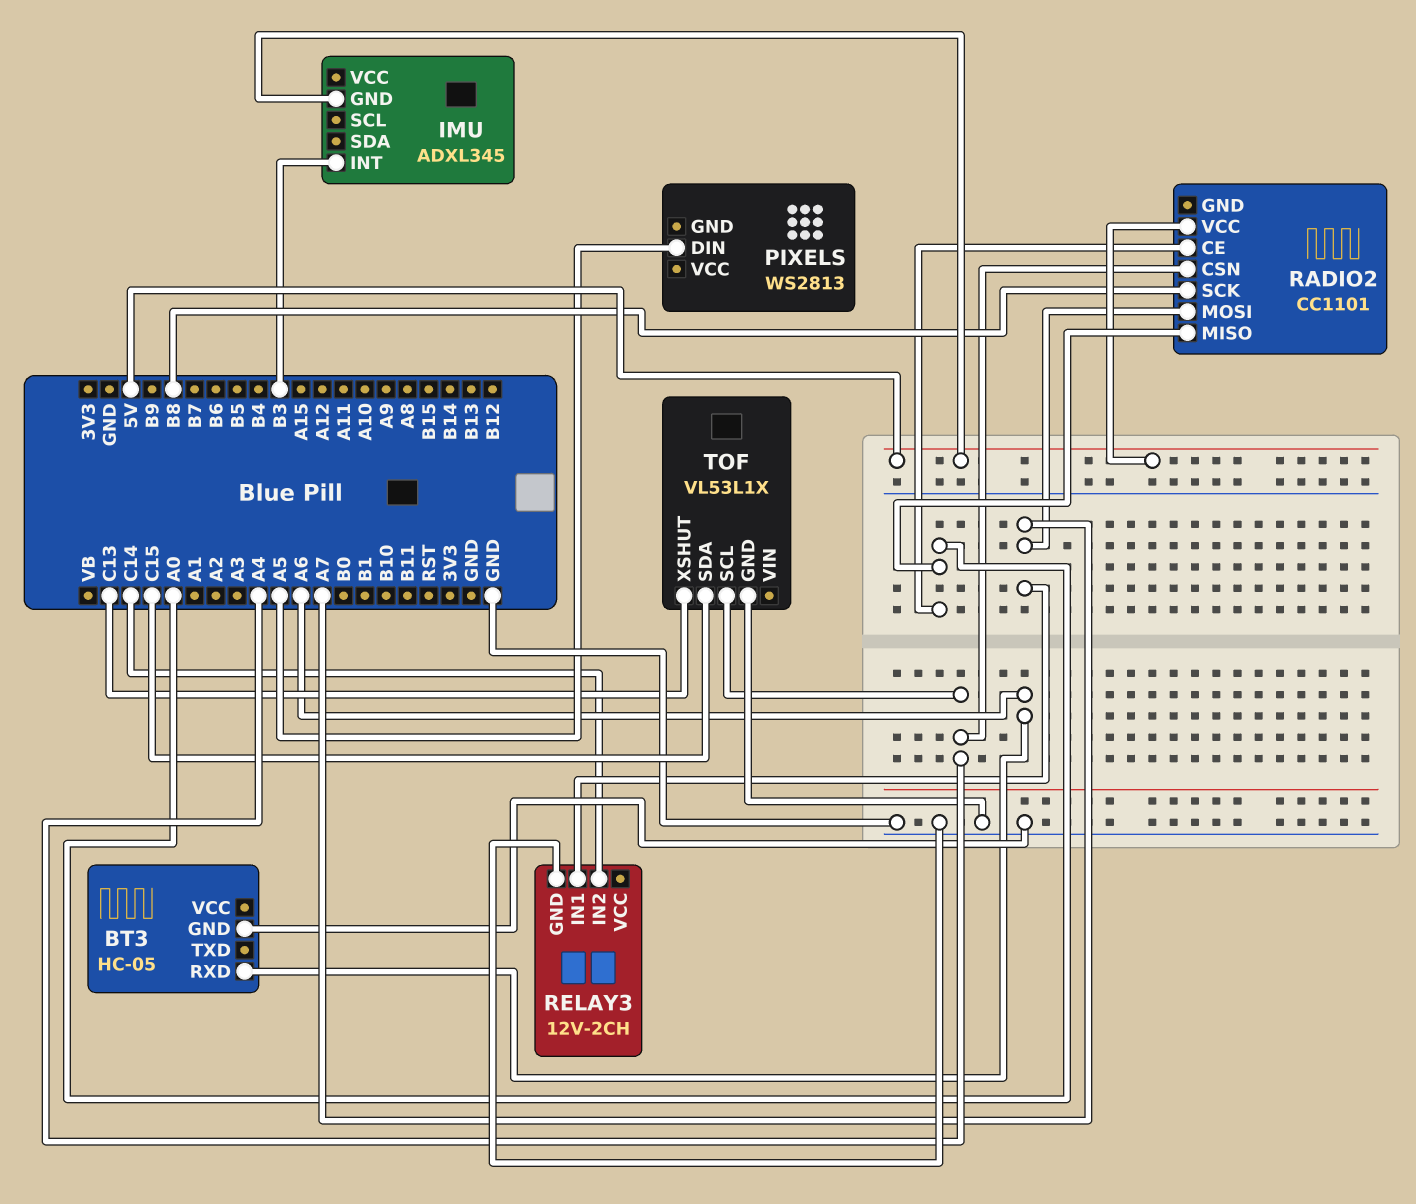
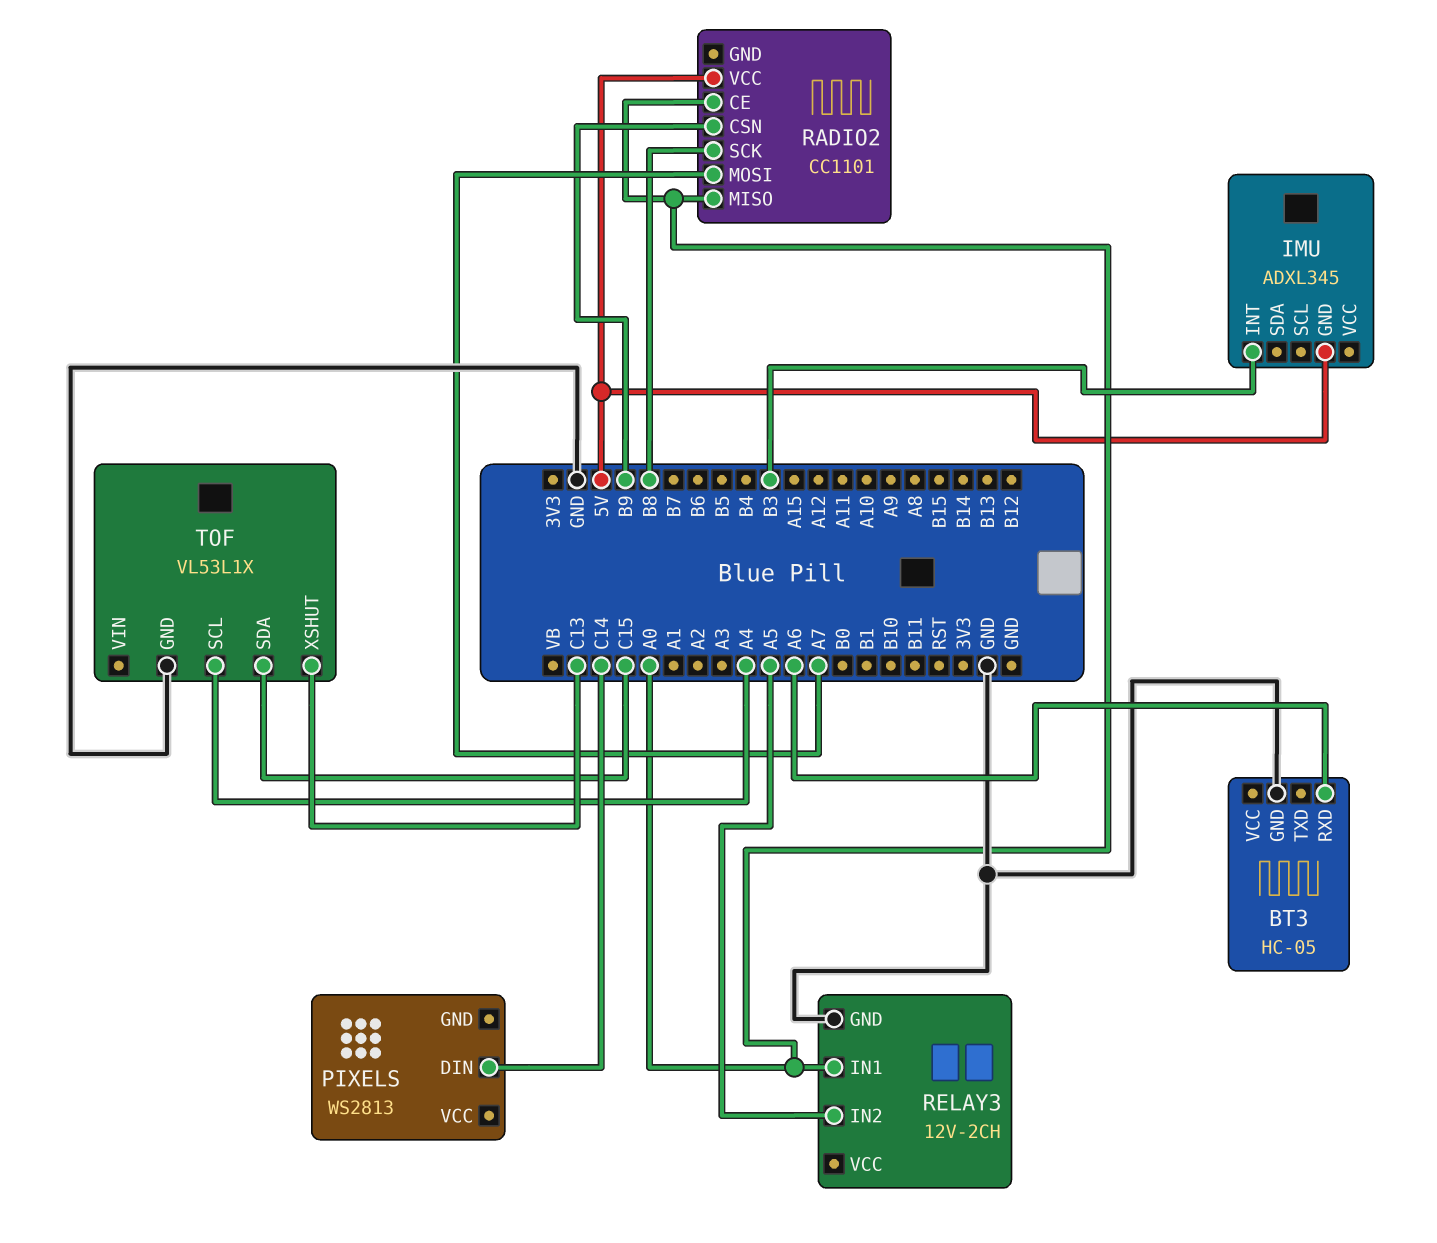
PIXELS pin DIN: A5 -> C14
RADIO2 pin CSN: A4 -> B9
RELAY3 pin IN1: A7 -> A0
RELAY3 pin IN2: C14 -> A5

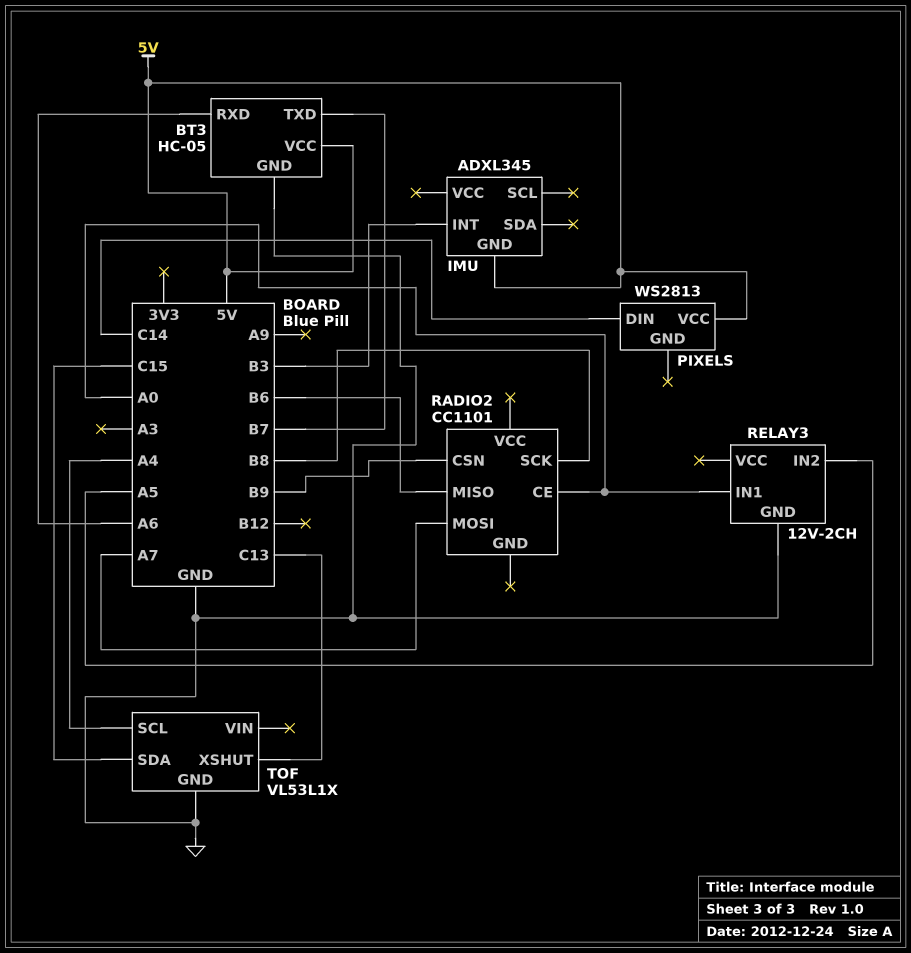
BT3 pin TXD: none -> B7
BT3 pin VCC: none -> 5V
PIXELS pin VCC: none -> 5V
RADIO2 pin MISO: A0 -> B6
RADIO2 pin VCC: 5V -> none

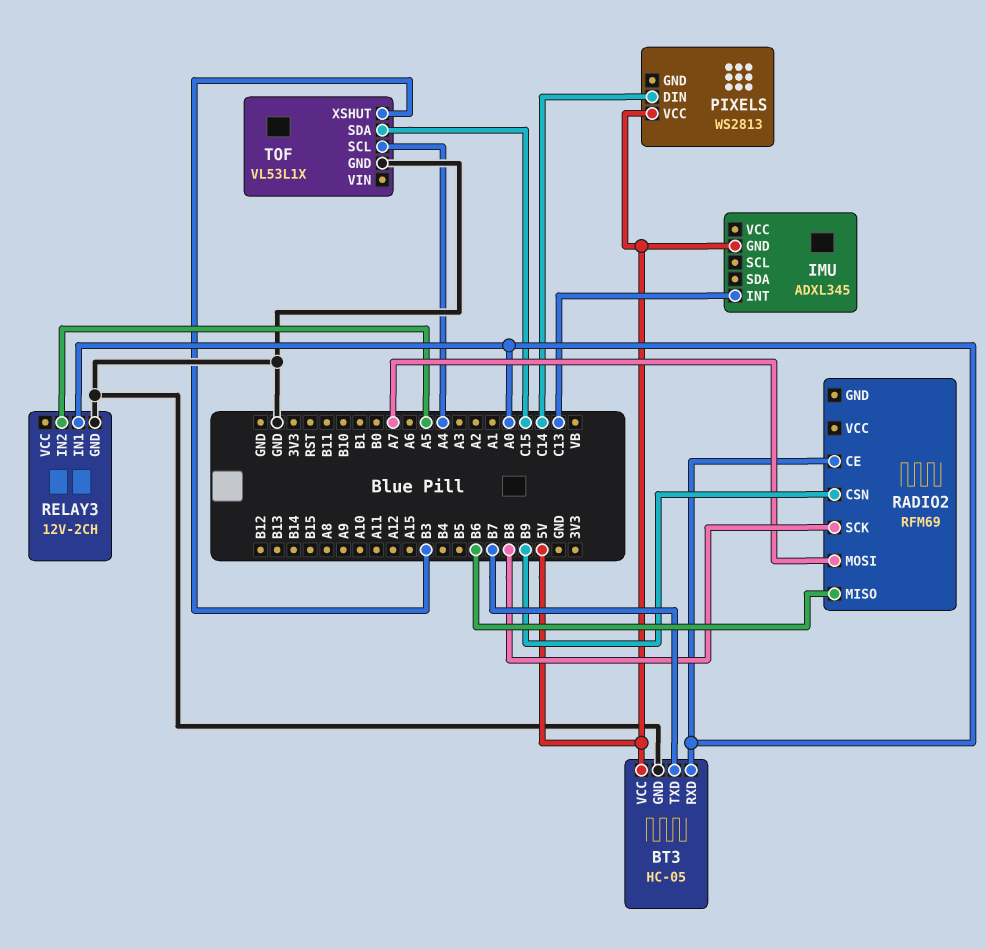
BT3 pin RXD: A6 -> A0
IMU pin INT: B3 -> C13
RADIO2: CC1101 -> RFM69
TOF pin XSHUT: C13 -> B3

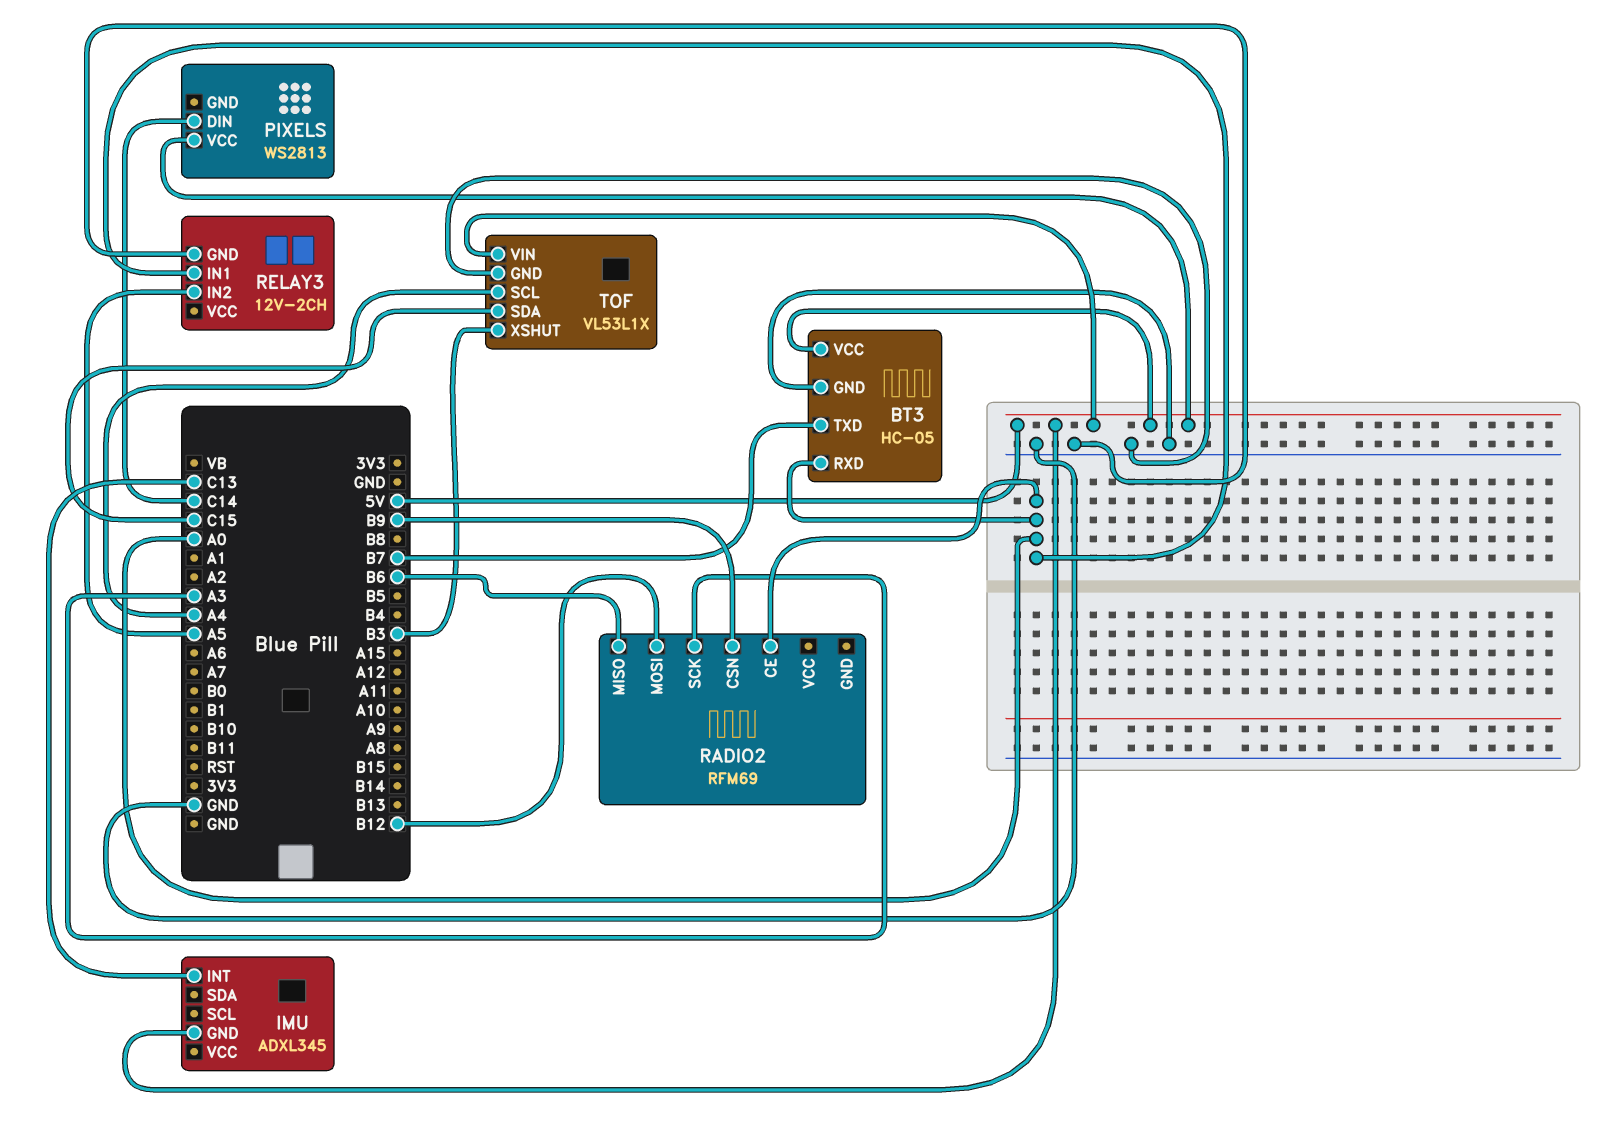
RADIO2 pin MOSI: A7 -> B12
RADIO2 pin SCK: B8 -> A3
TOF pin VIN: none -> 5V

